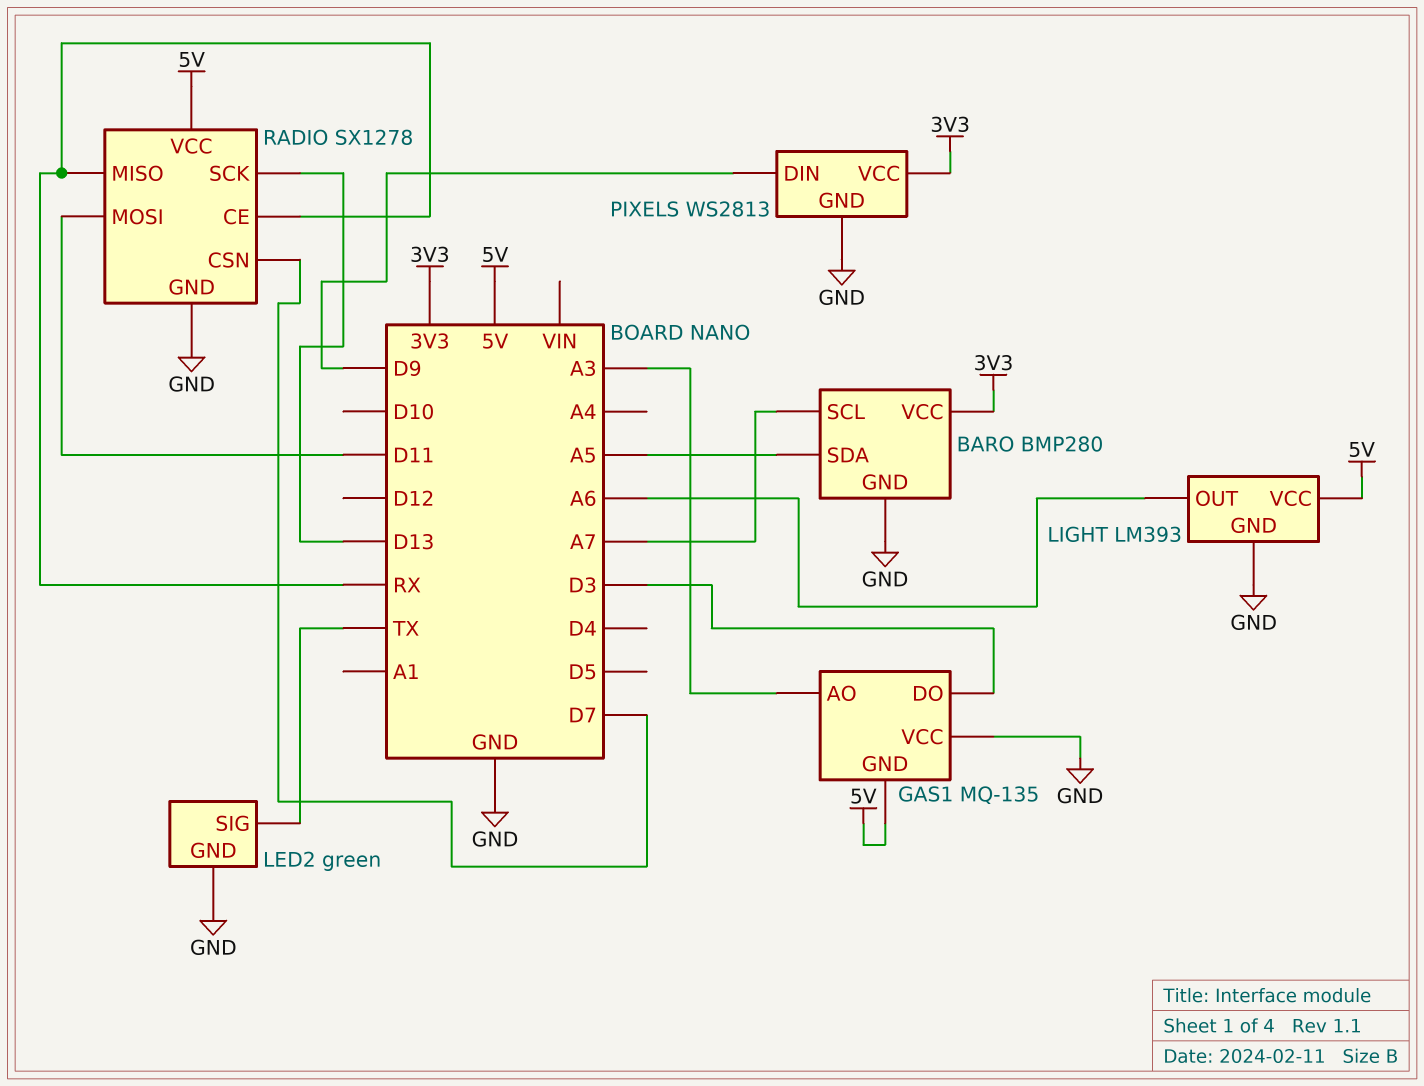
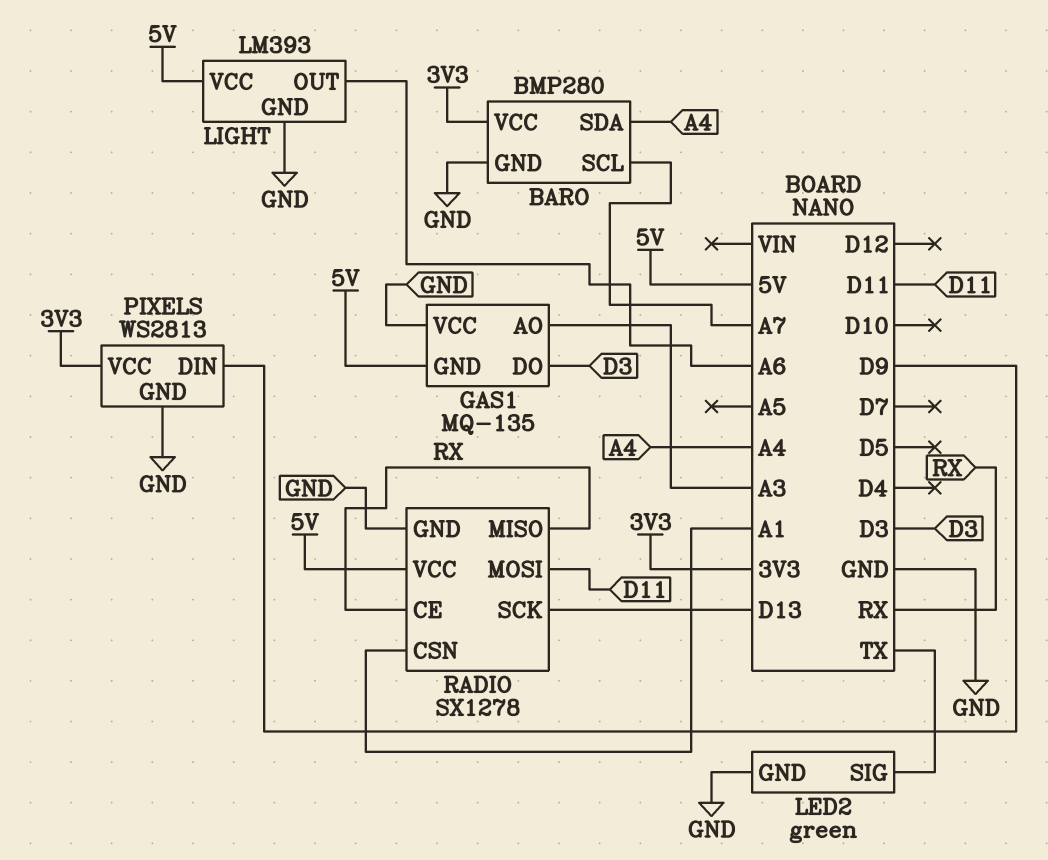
BARO pin SDA: A5 -> A4
RADIO pin CSN: D7 -> A1

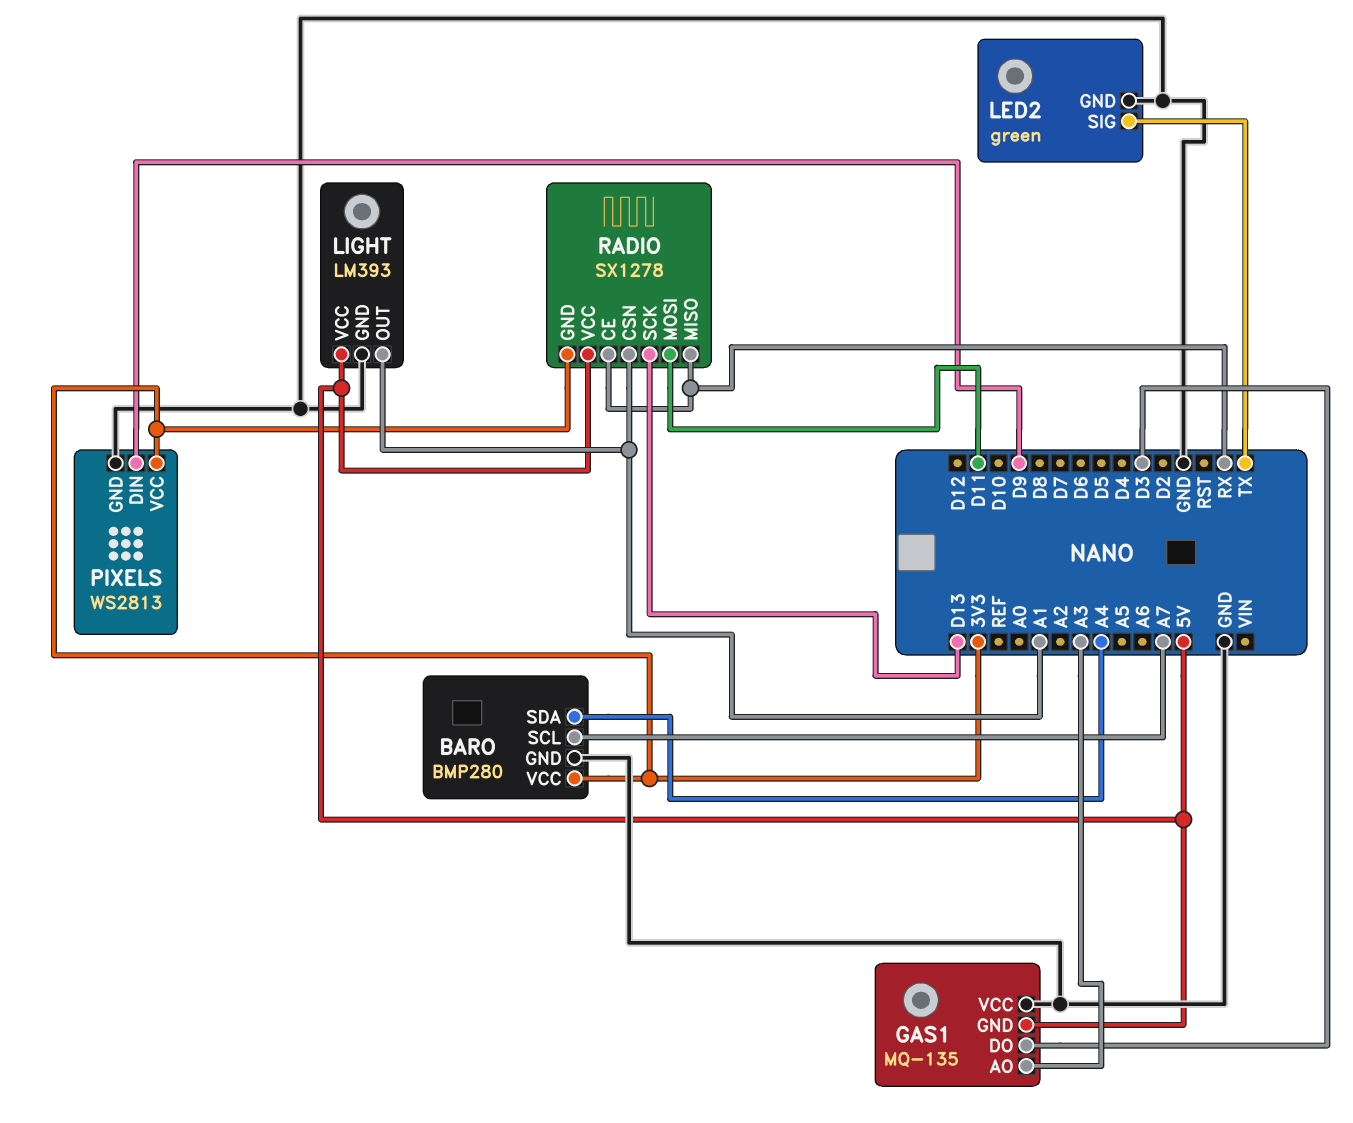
LIGHT pin OUT: A6 -> A1
RADIO pin GND: GND -> 3V3

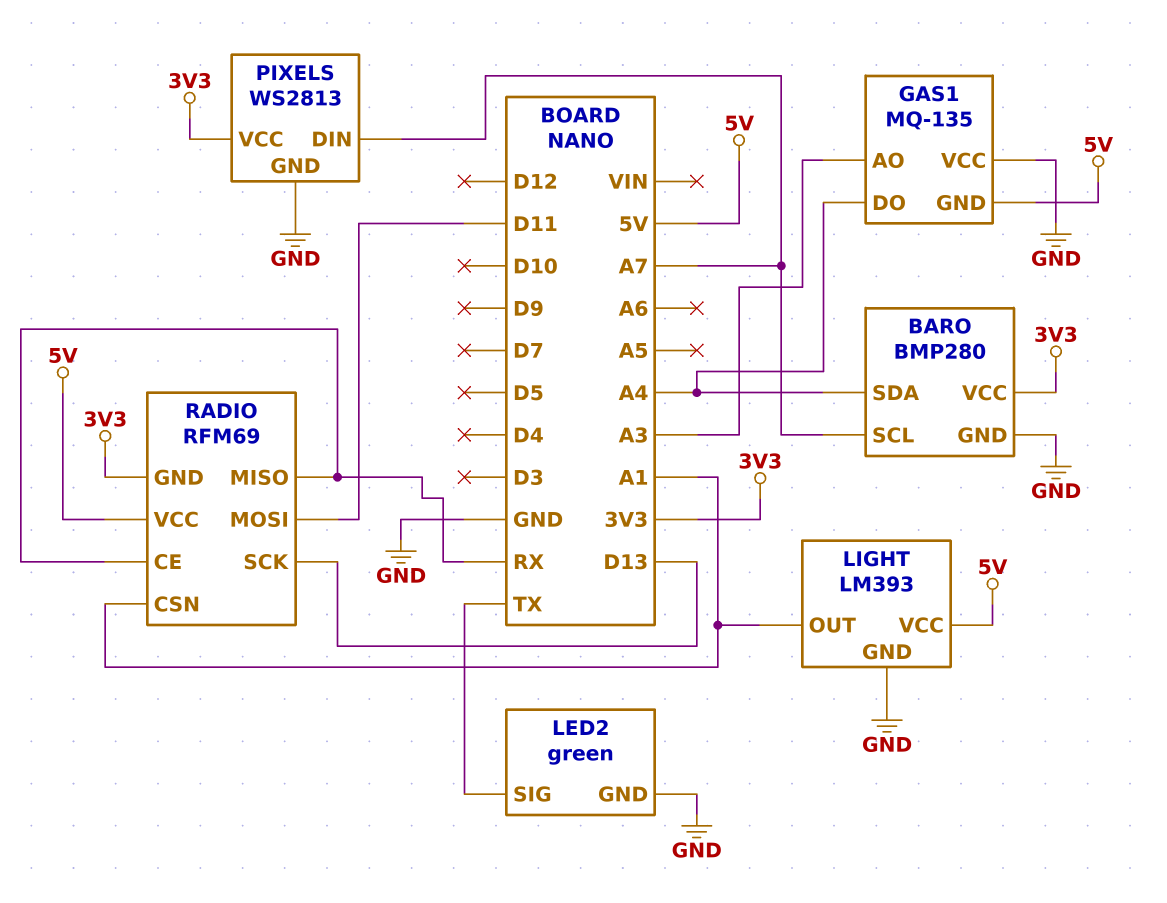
GAS1 pin DO: D3 -> A4
PIXELS pin DIN: D9 -> A7
RADIO: SX1278 -> RFM69

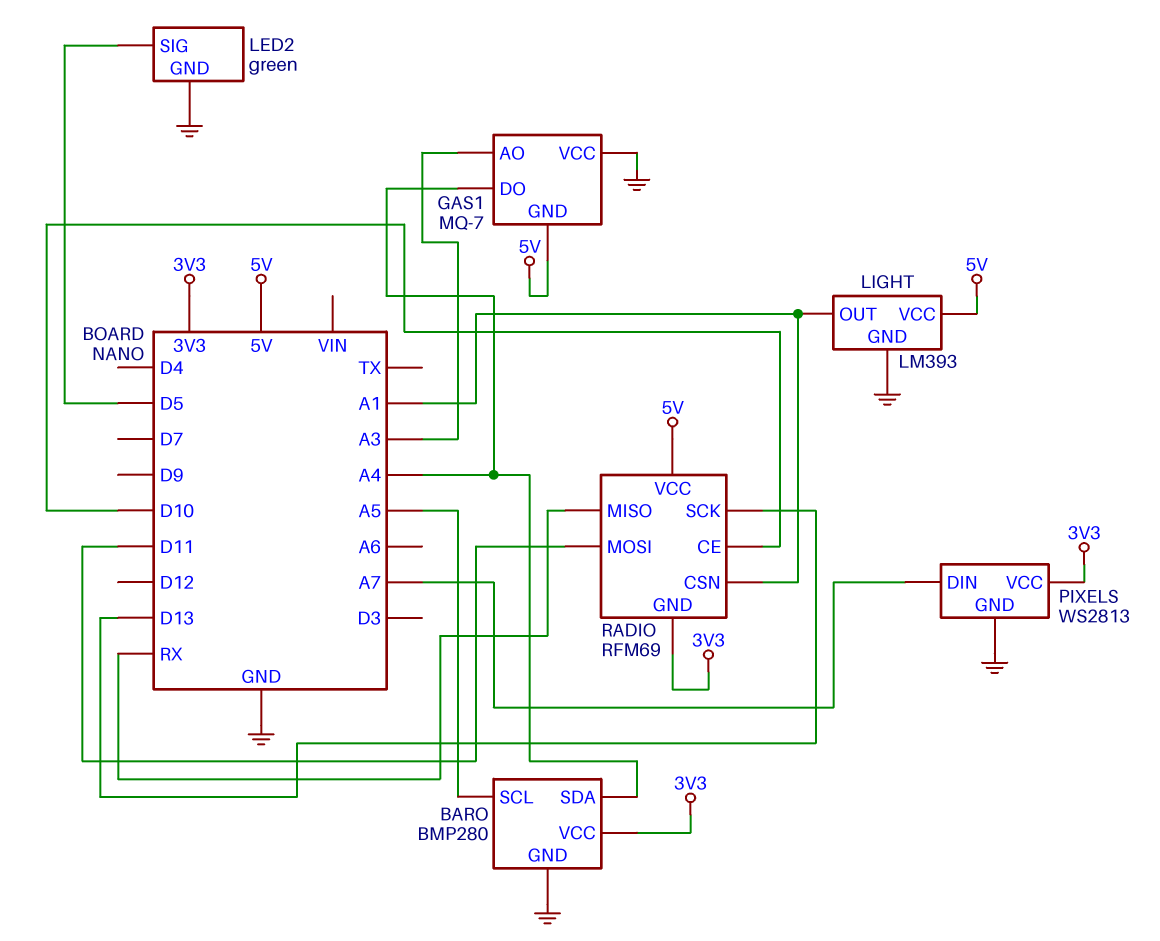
BARO pin SCL: A7 -> A5
GAS1: MQ-135 -> MQ-7
LED2 pin SIG: TX -> D5
RADIO pin CE: RX -> D10

